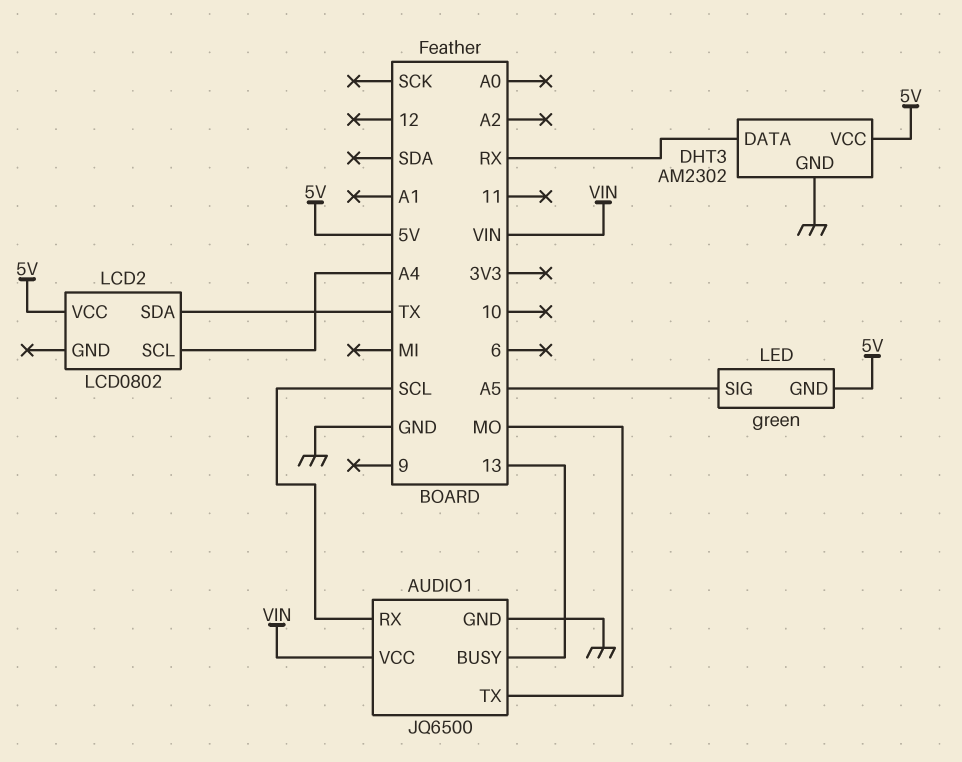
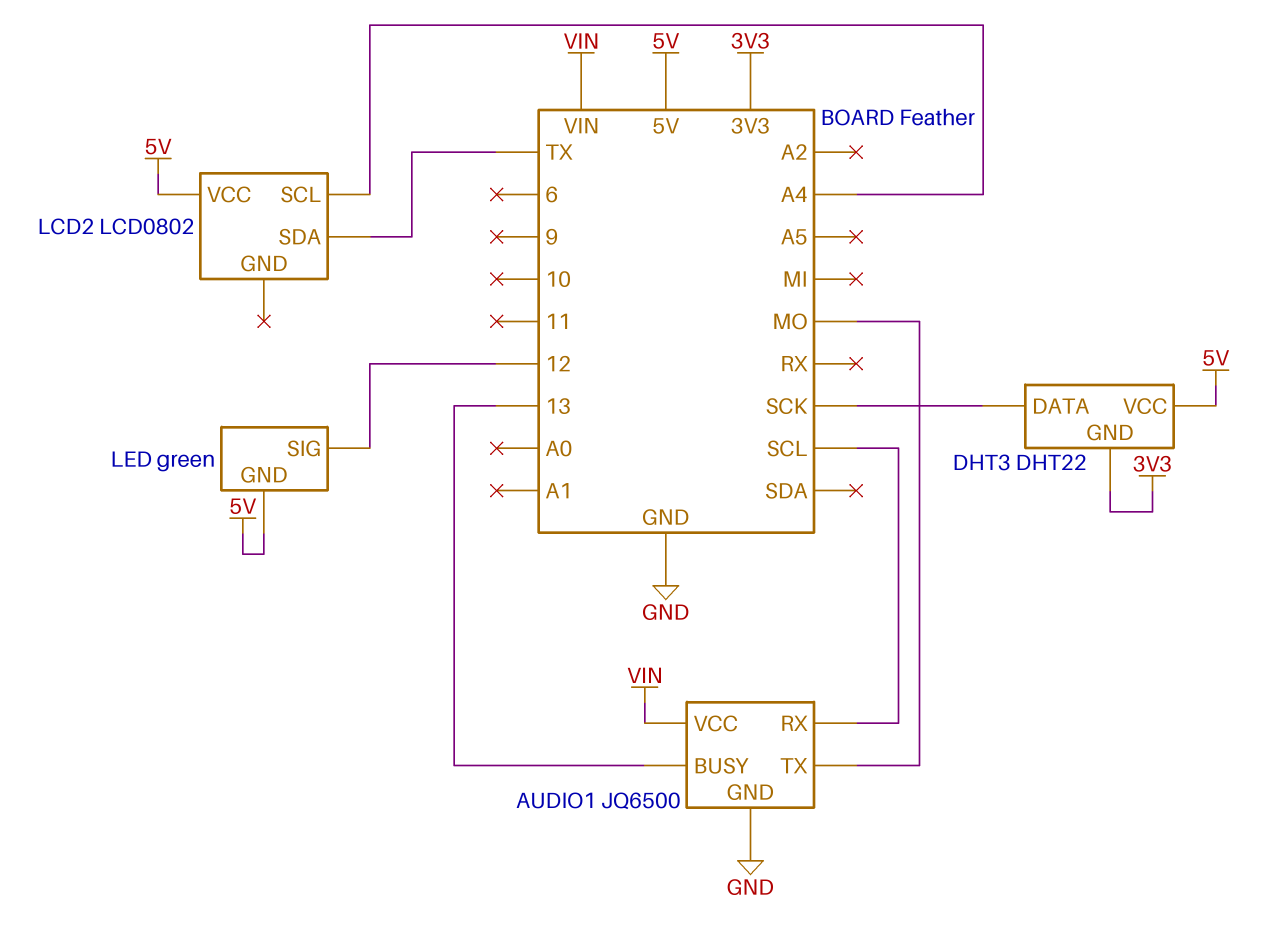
DHT3: AM2302 -> DHT22
DHT3 pin DATA: RX -> SCK
DHT3 pin GND: GND -> 3V3
LED pin SIG: A5 -> 12

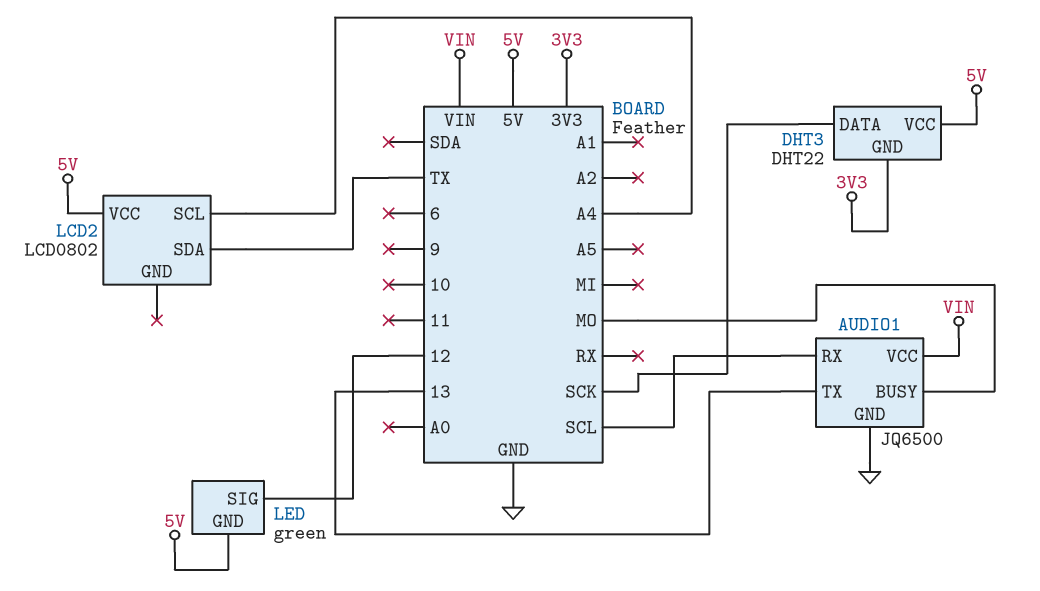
AUDIO1 pin BUSY: 13 -> MO
AUDIO1 pin TX: MO -> 13

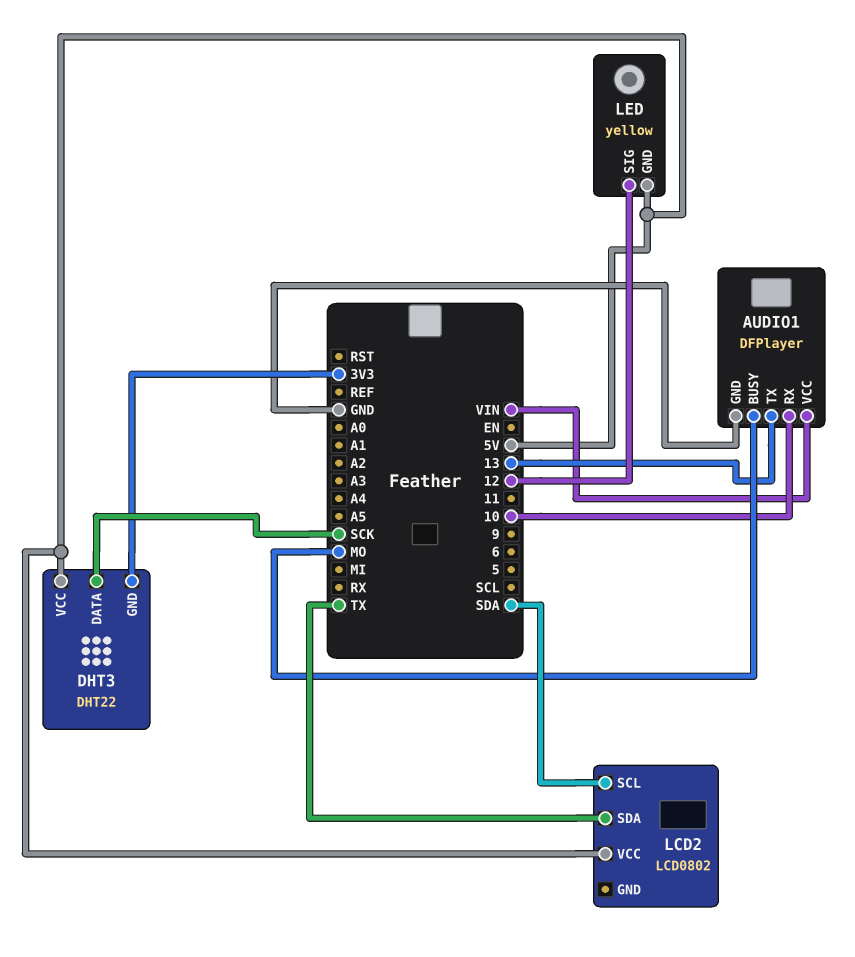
AUDIO1: JQ6500 -> DFPlayer
AUDIO1 pin RX: SCL -> 10
LCD2 pin SCL: A4 -> SDA
LED: green -> yellow

